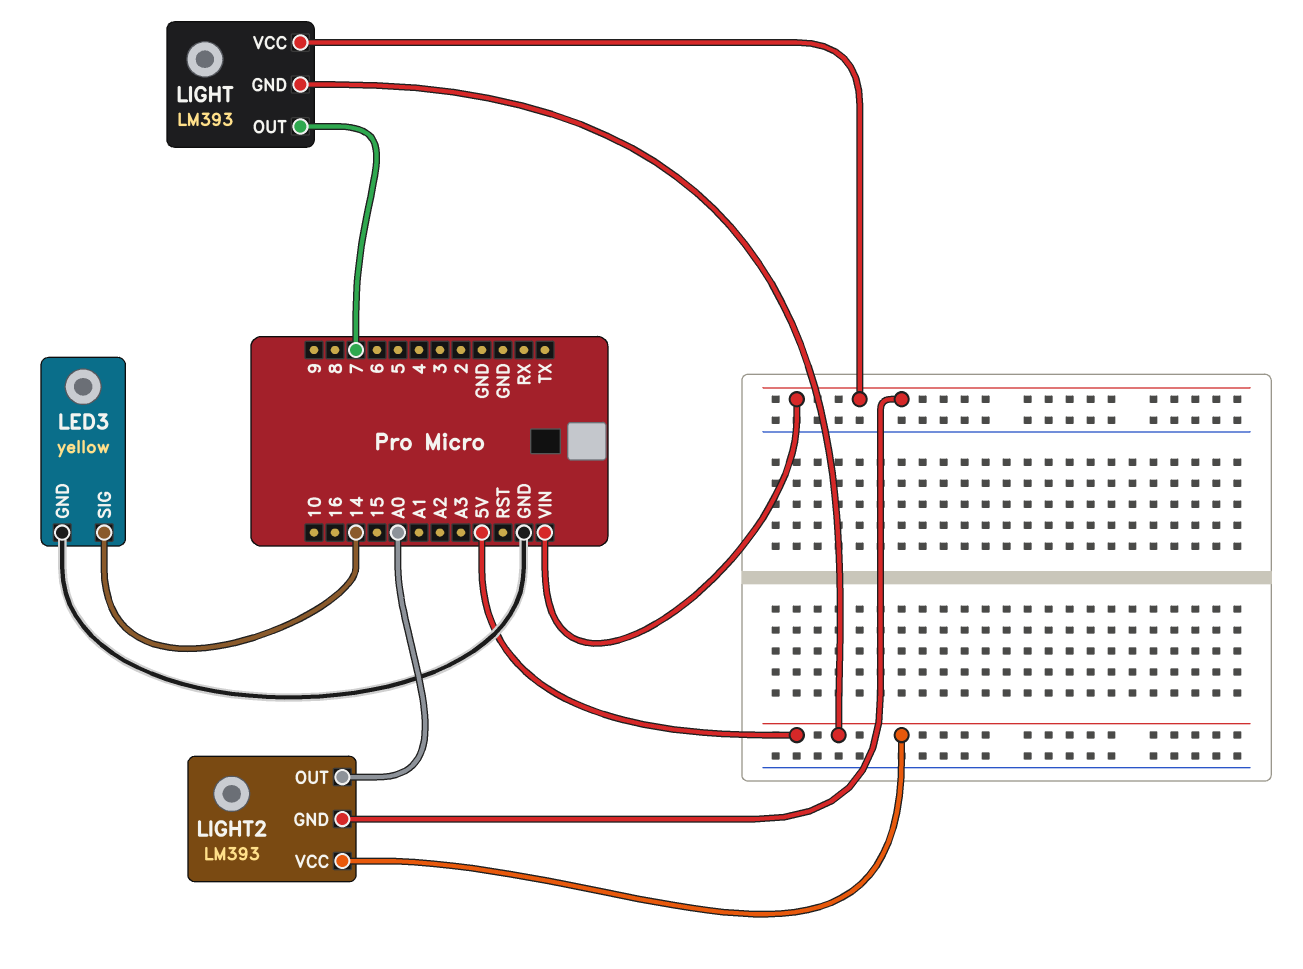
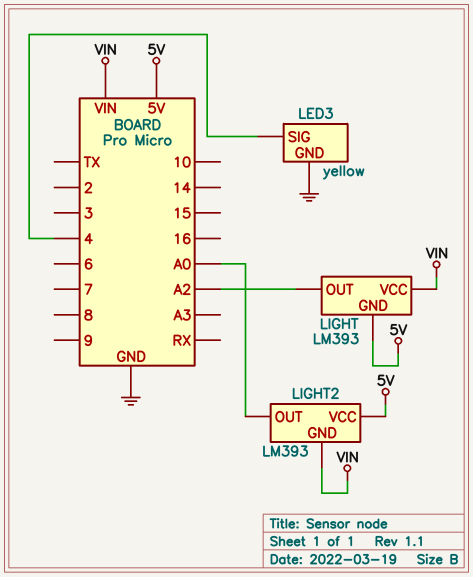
LED3 pin SIG: 14 -> 4
LIGHT pin OUT: 7 -> A2

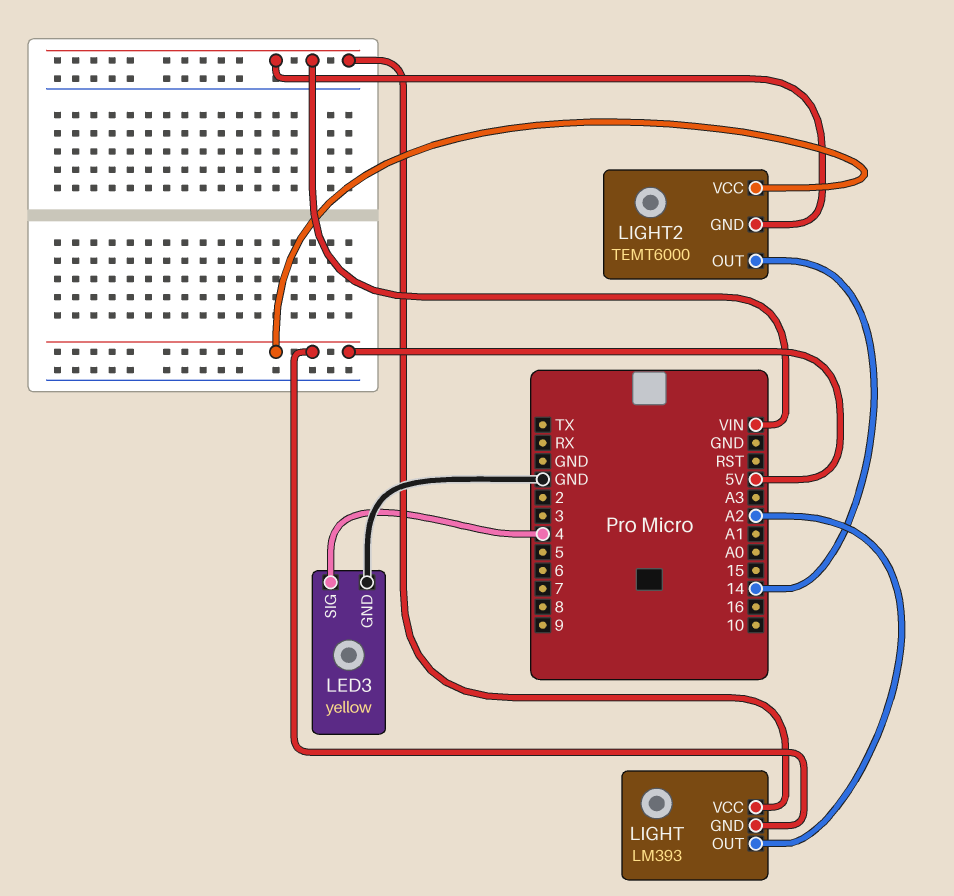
LIGHT2: LM393 -> TEMT6000
LIGHT2 pin OUT: A0 -> 14

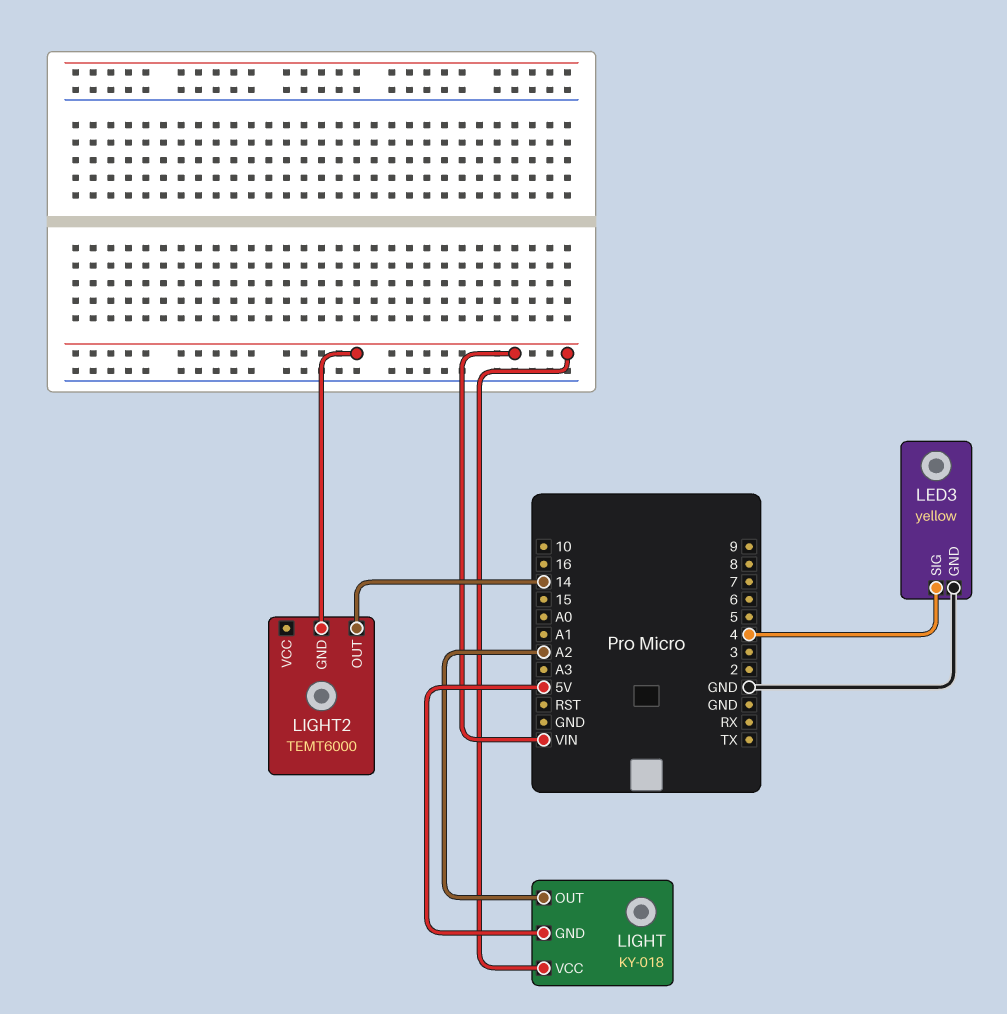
LIGHT: LM393 -> KY-018
LIGHT2 pin VCC: 5V -> none

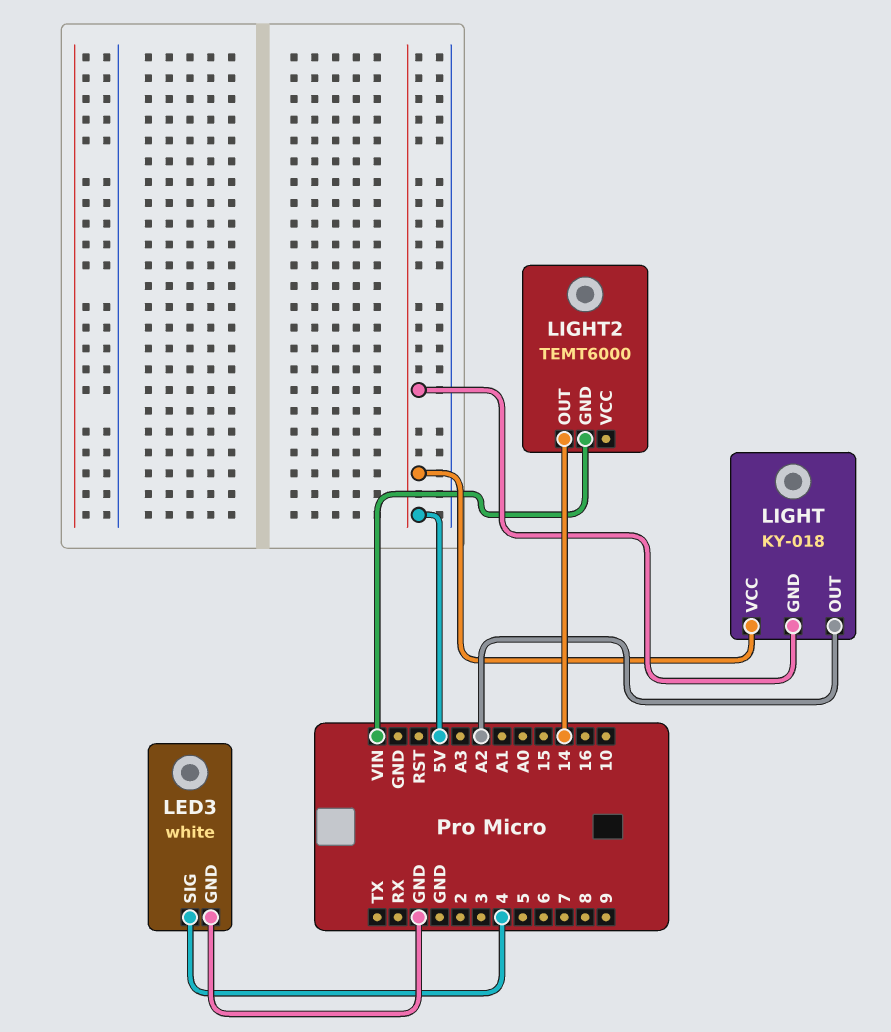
LED3: yellow -> white
LIGHT pin VCC: VIN -> 5V

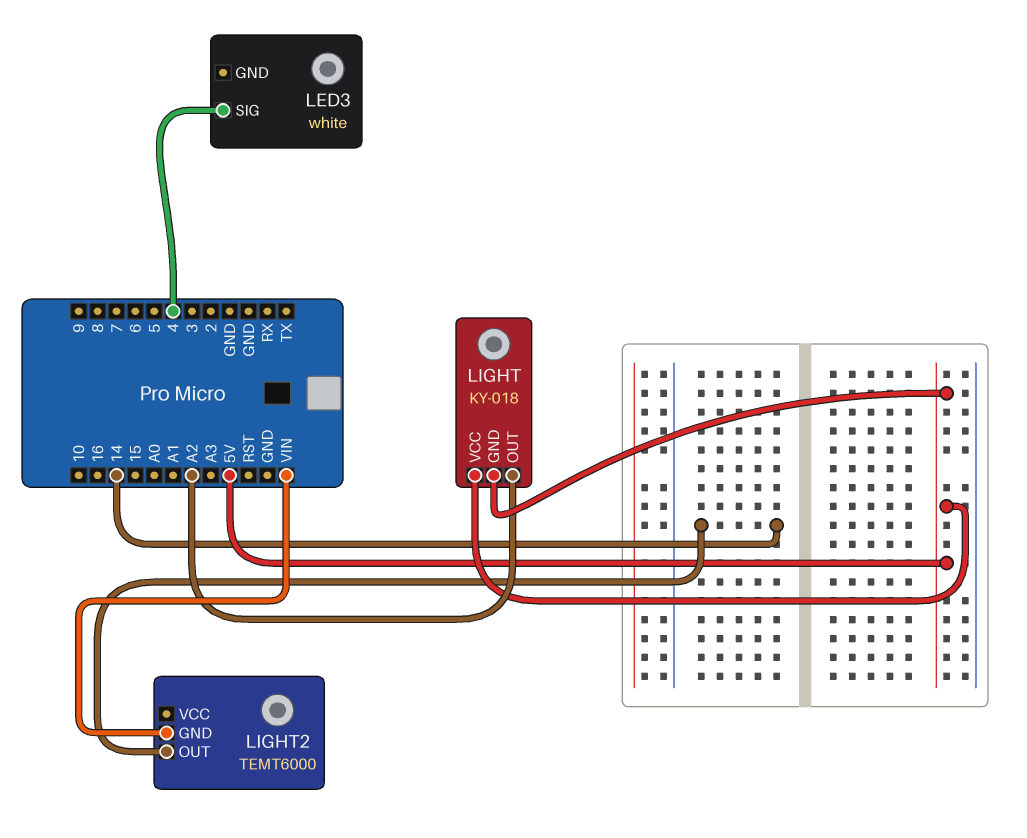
LED3 pin GND: GND -> none

